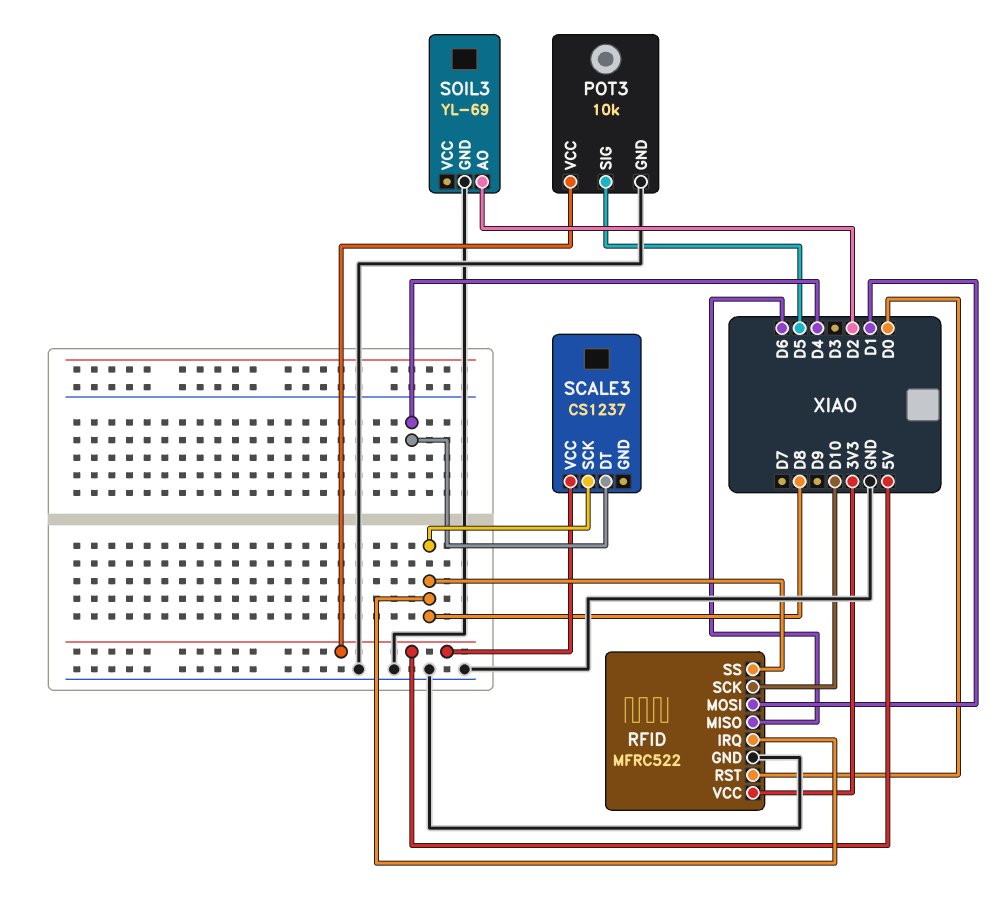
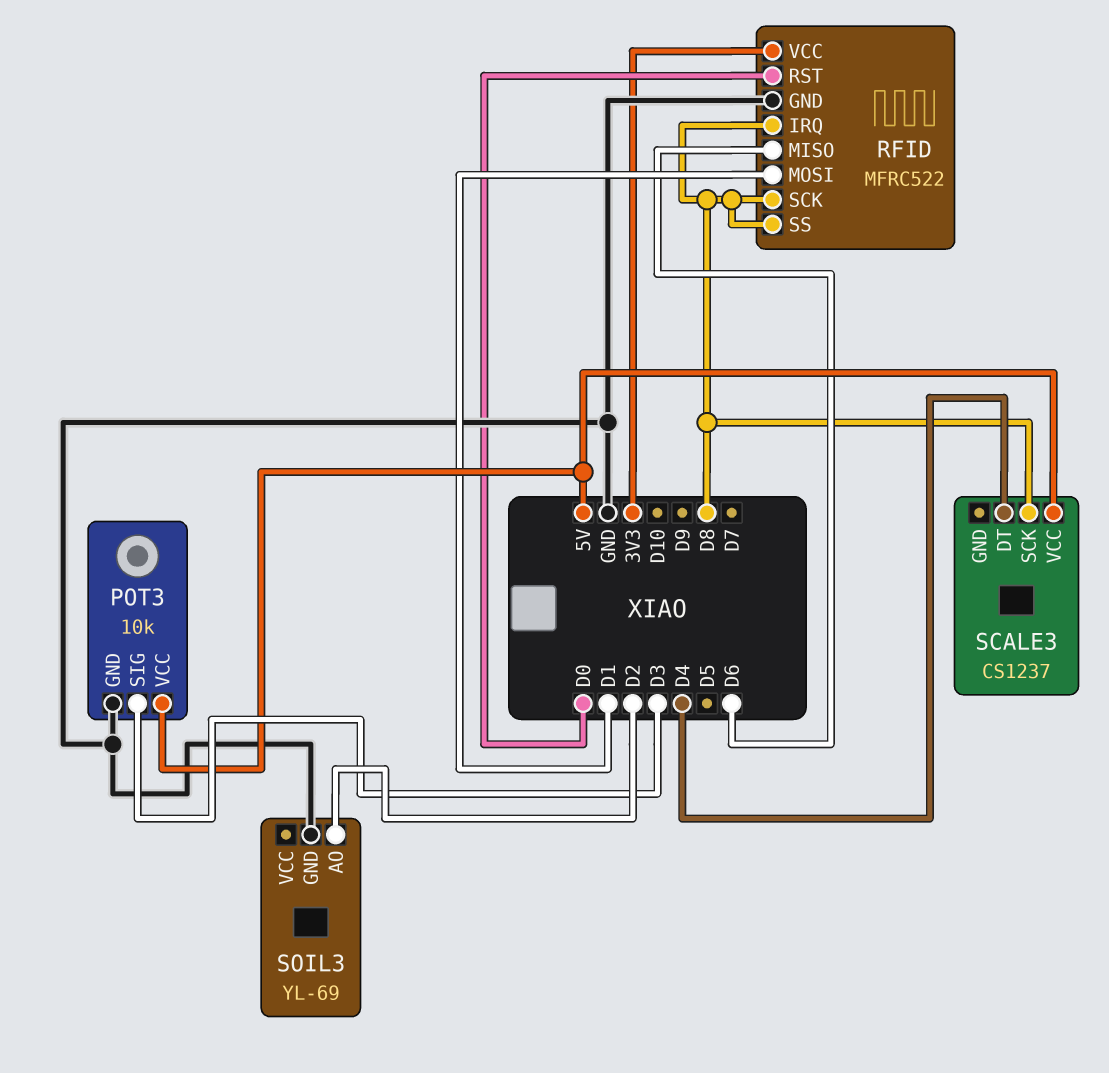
POT3 pin SIG: D5 -> D3
RFID pin SCK: D10 -> D8

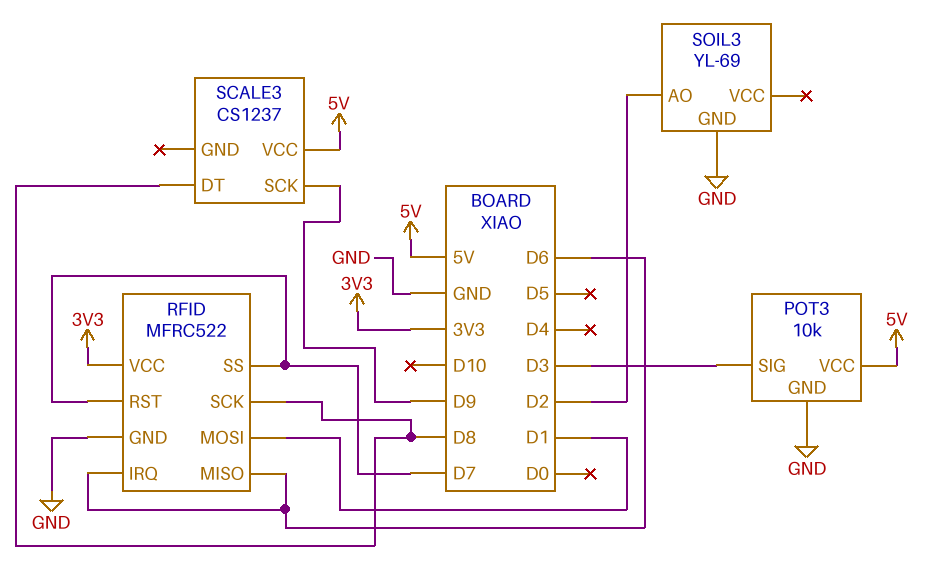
RFID pin IRQ: D8 -> D6
RFID pin RST: D0 -> D7
RFID pin SS: D8 -> D7
SCALE3 pin DT: D4 -> D8
SCALE3 pin SCK: D8 -> D9

